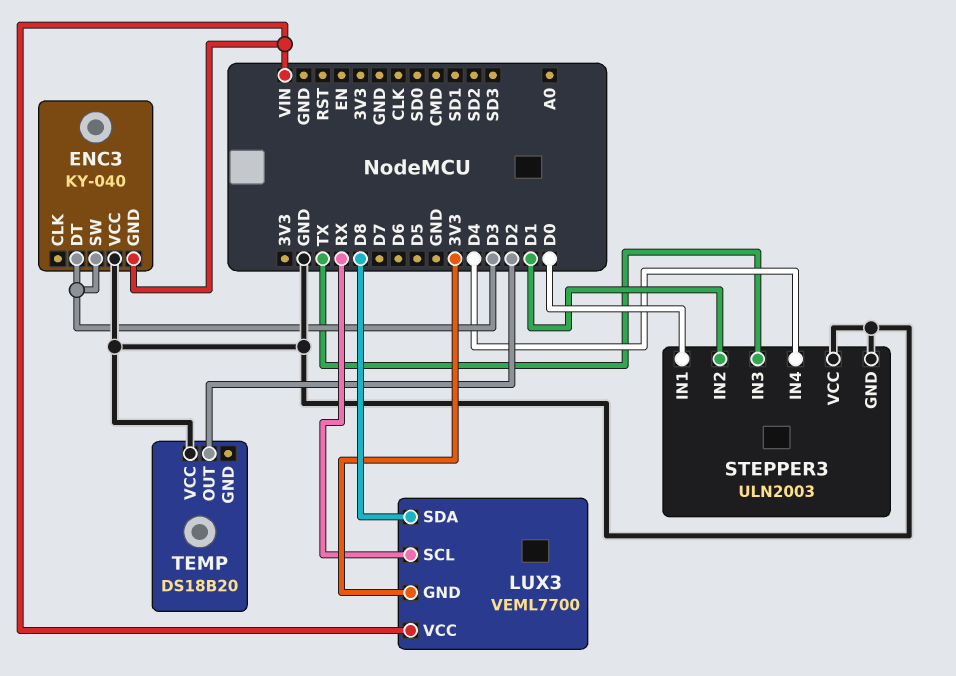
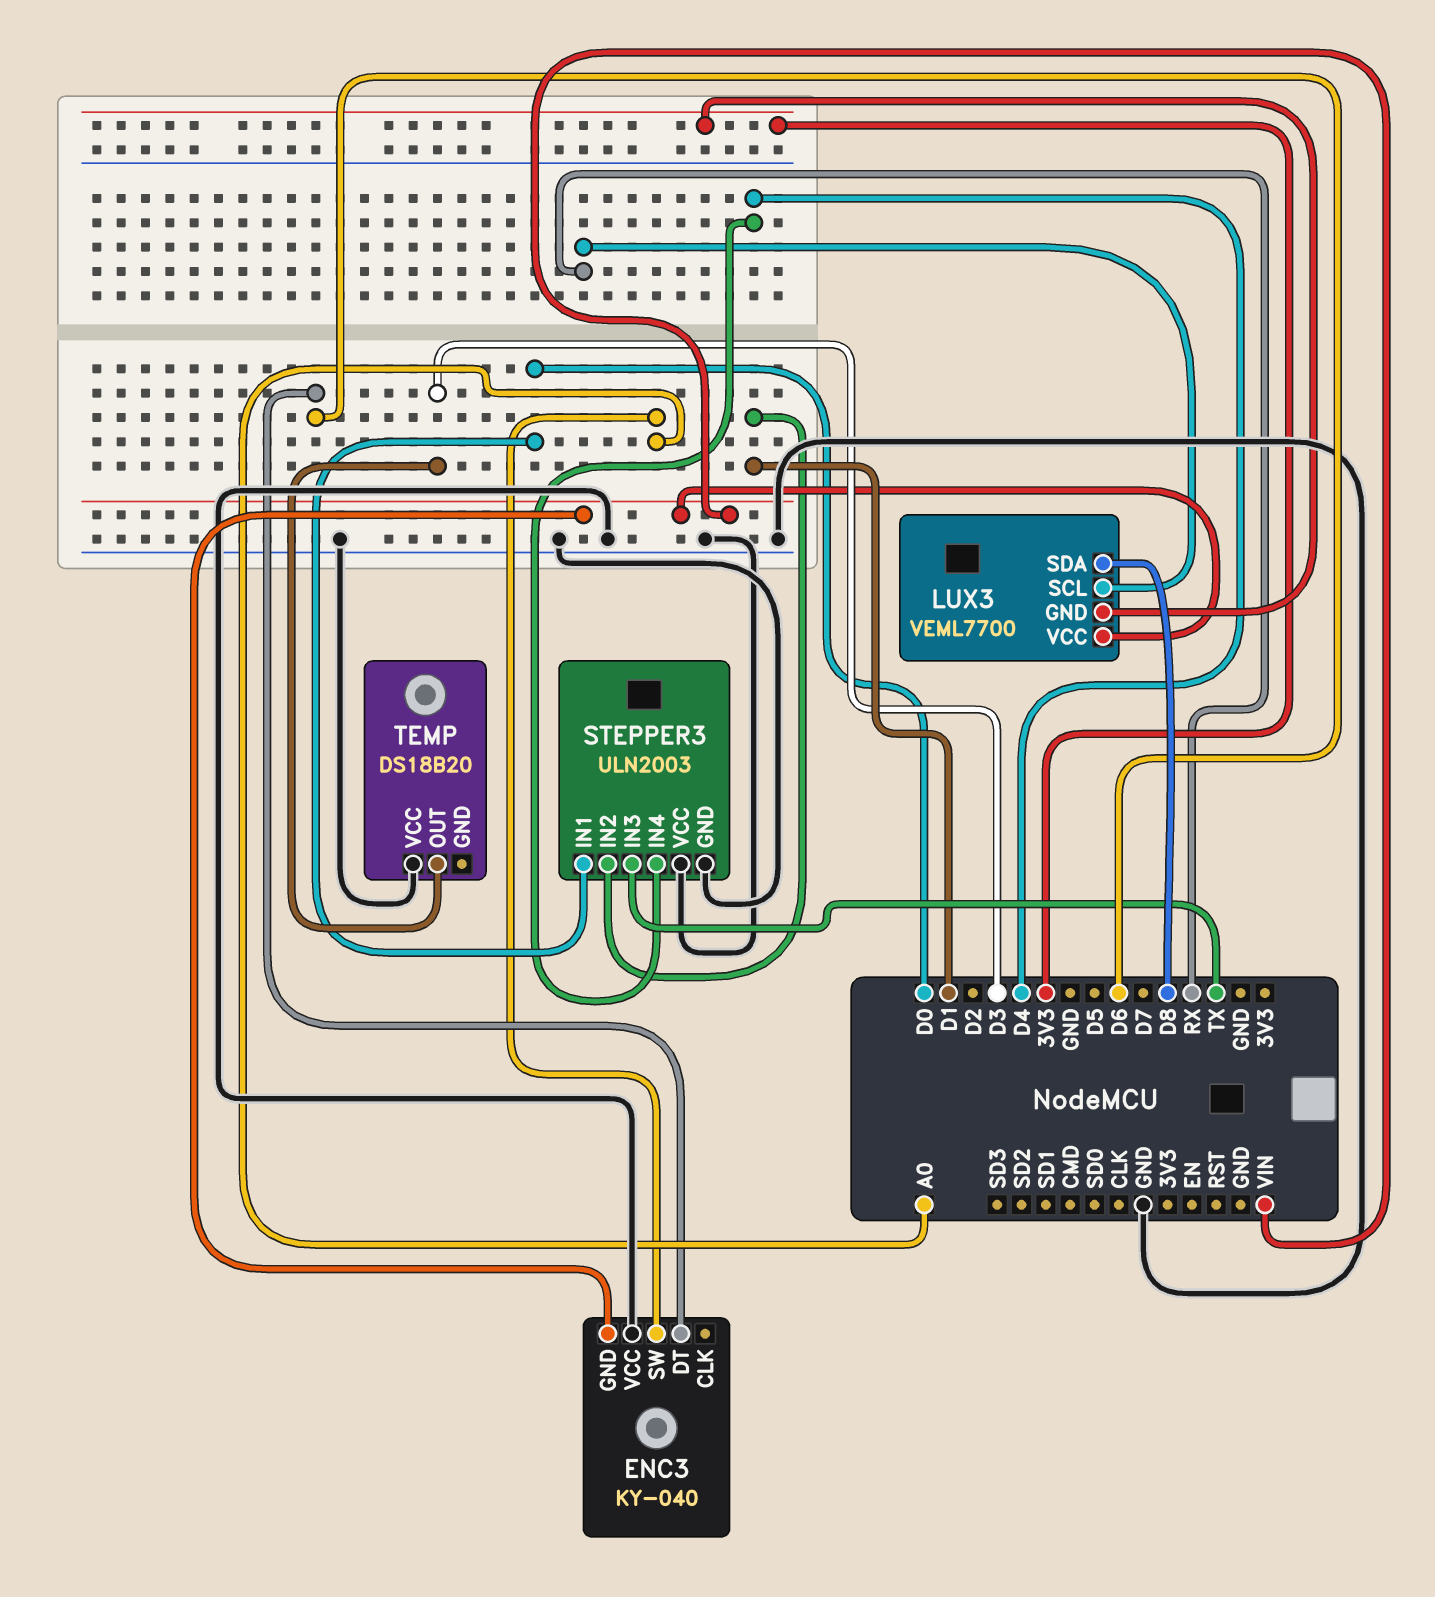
ENC3 pin DT: D3 -> D6
ENC3 pin SW: D3 -> A0
TEMP pin OUT: D2 -> D3

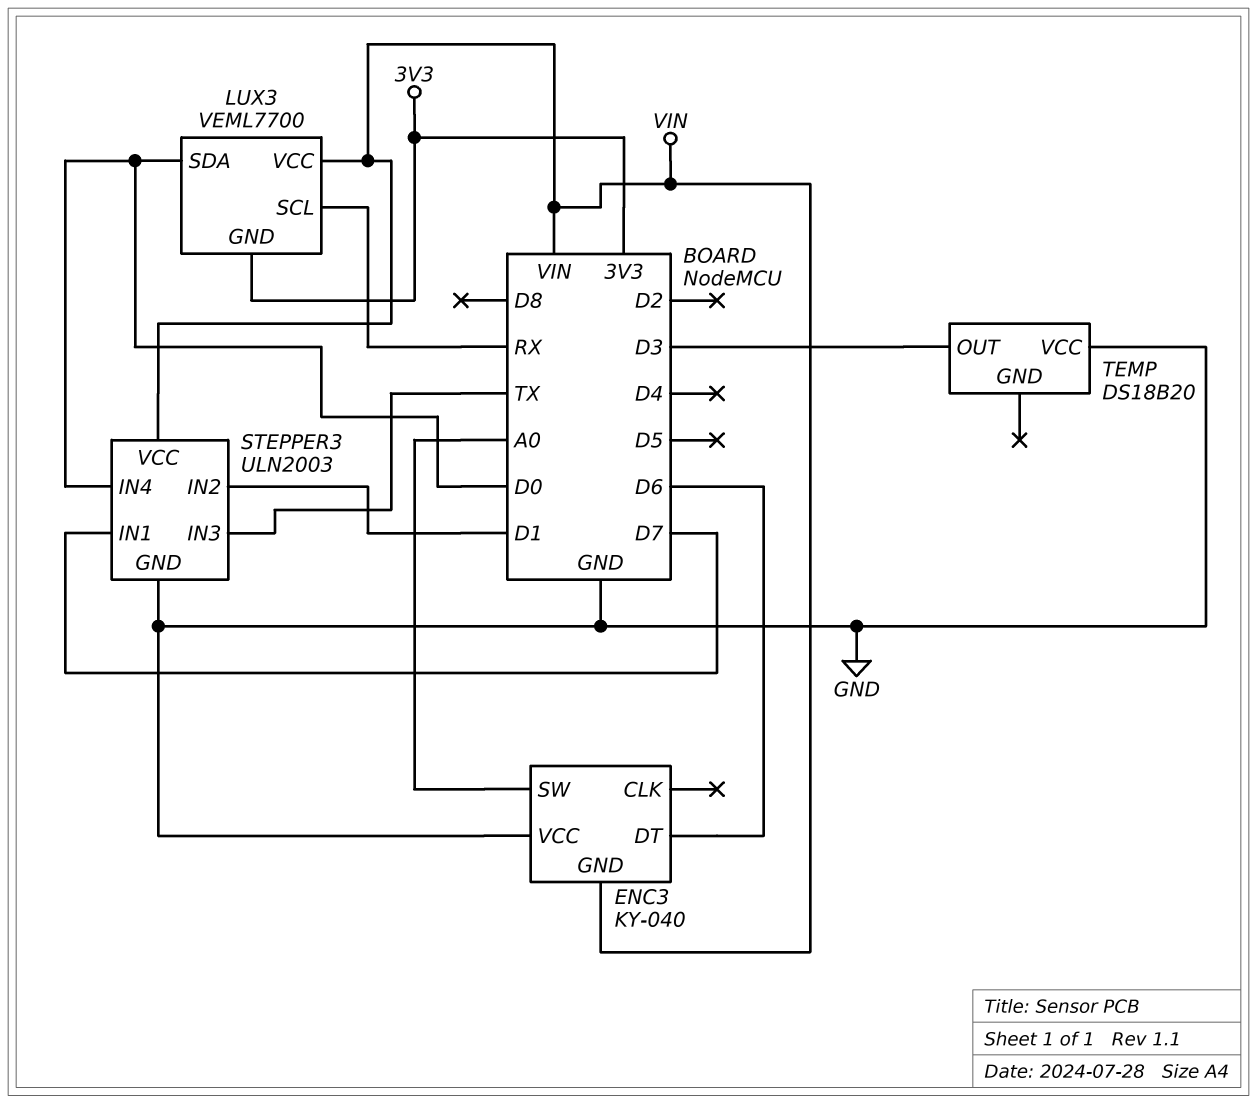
LUX3 pin SDA: D8 -> D0
STEPPER3 pin IN1: D0 -> D7
STEPPER3 pin IN4: D4 -> D0
STEPPER3 pin VCC: GND -> VIN

